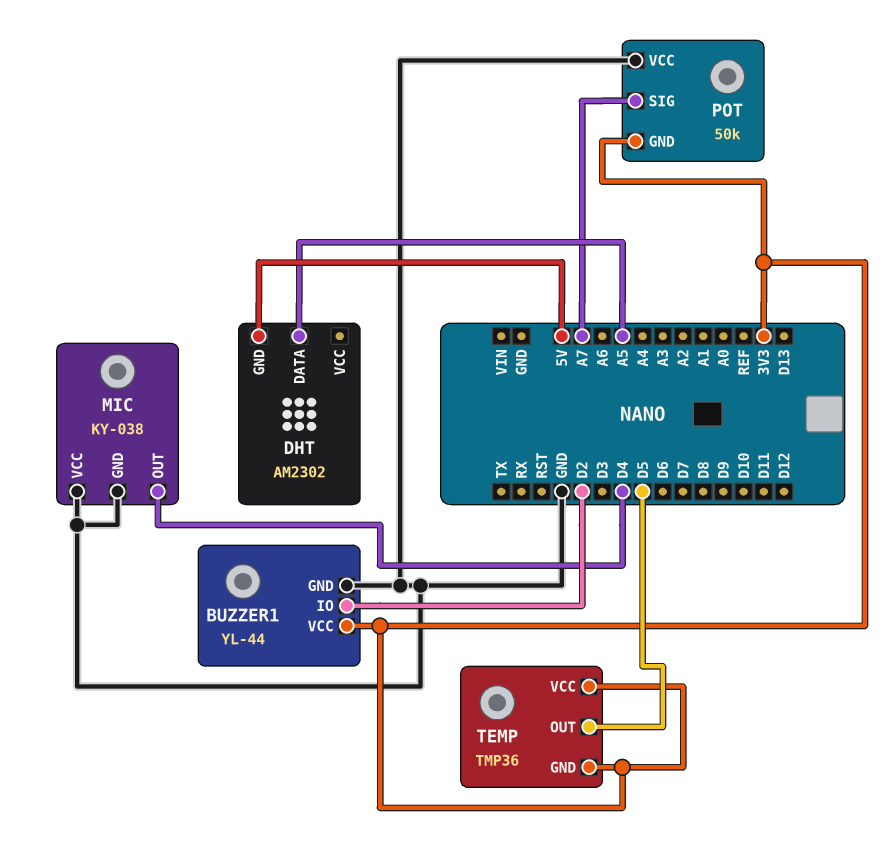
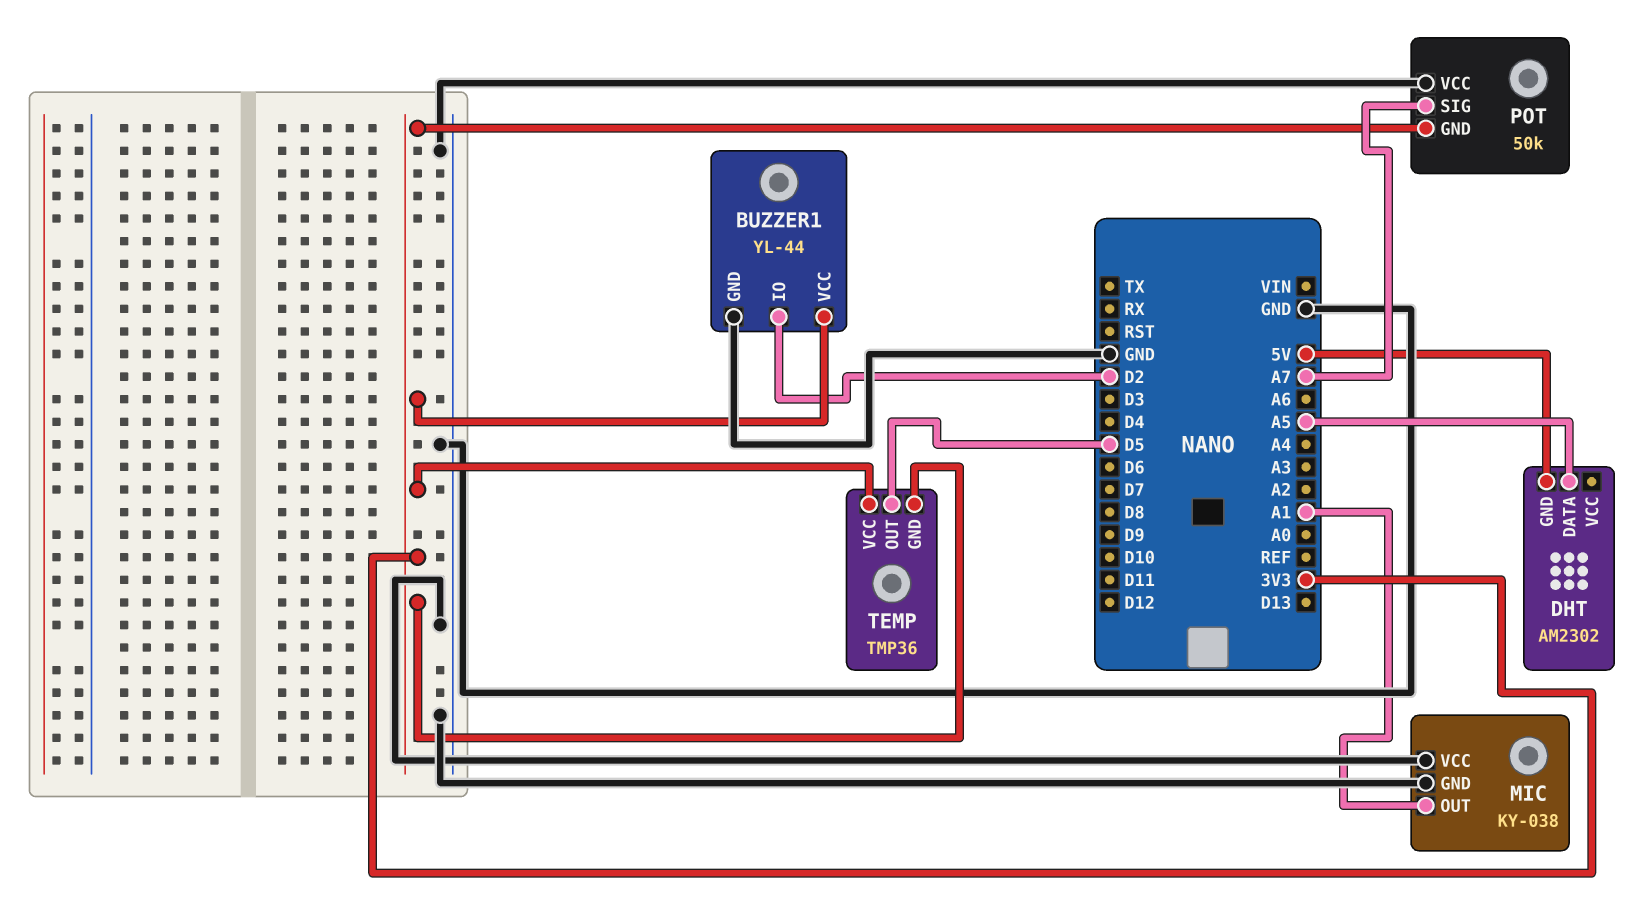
MIC pin OUT: D4 -> A1

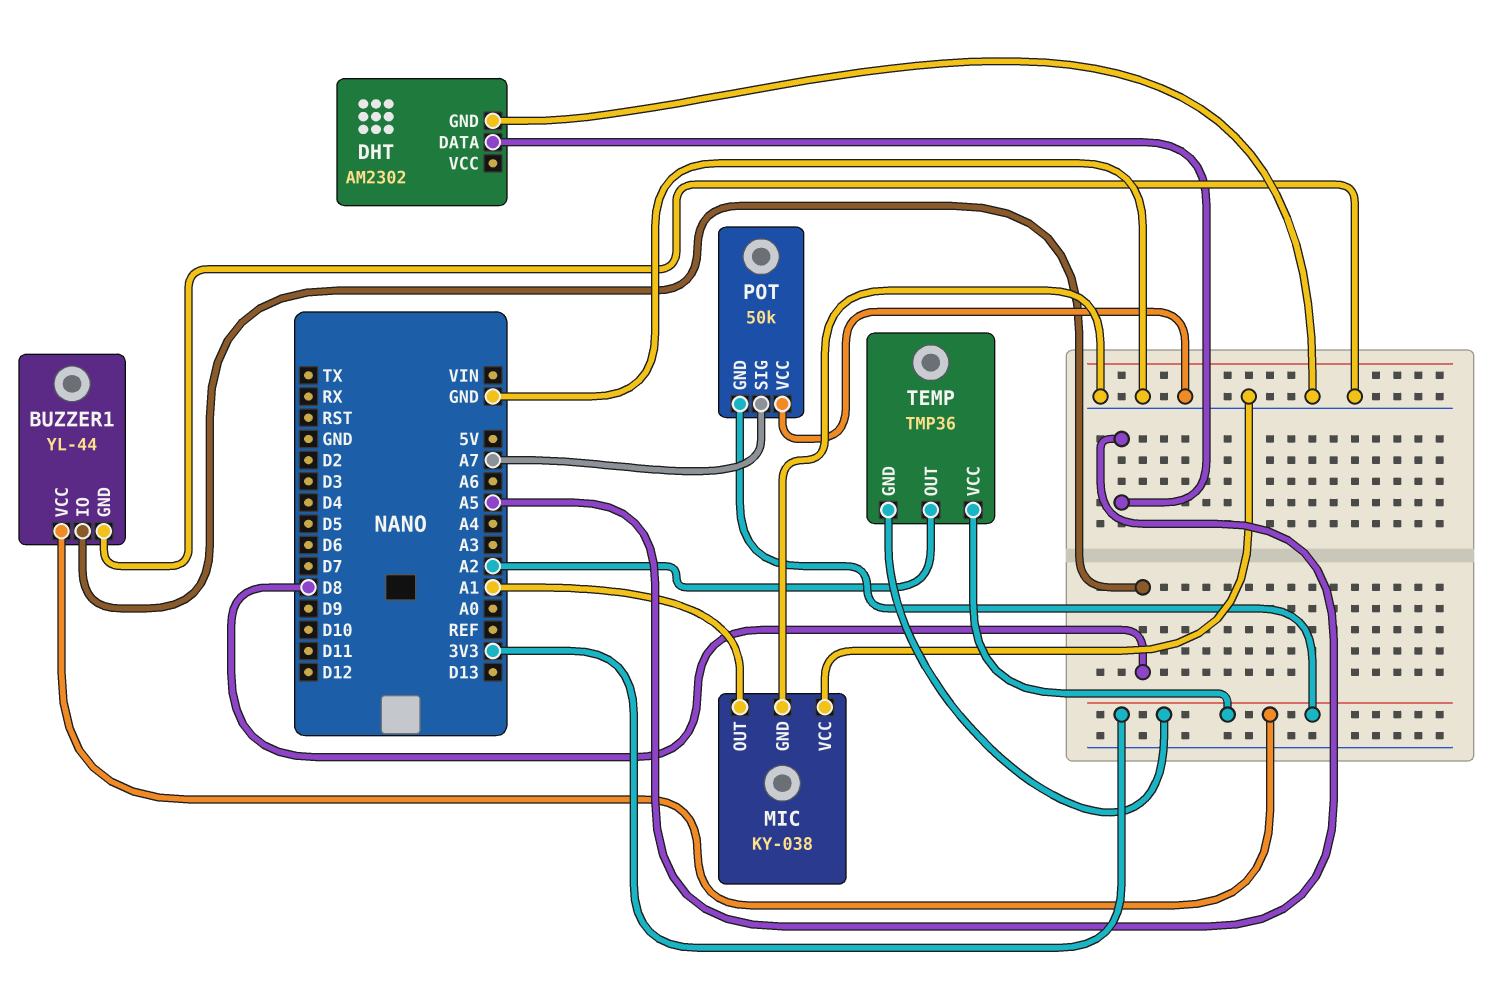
BUZZER1 pin IO: D2 -> D8
DHT pin GND: 5V -> GND
TEMP pin OUT: D5 -> A2

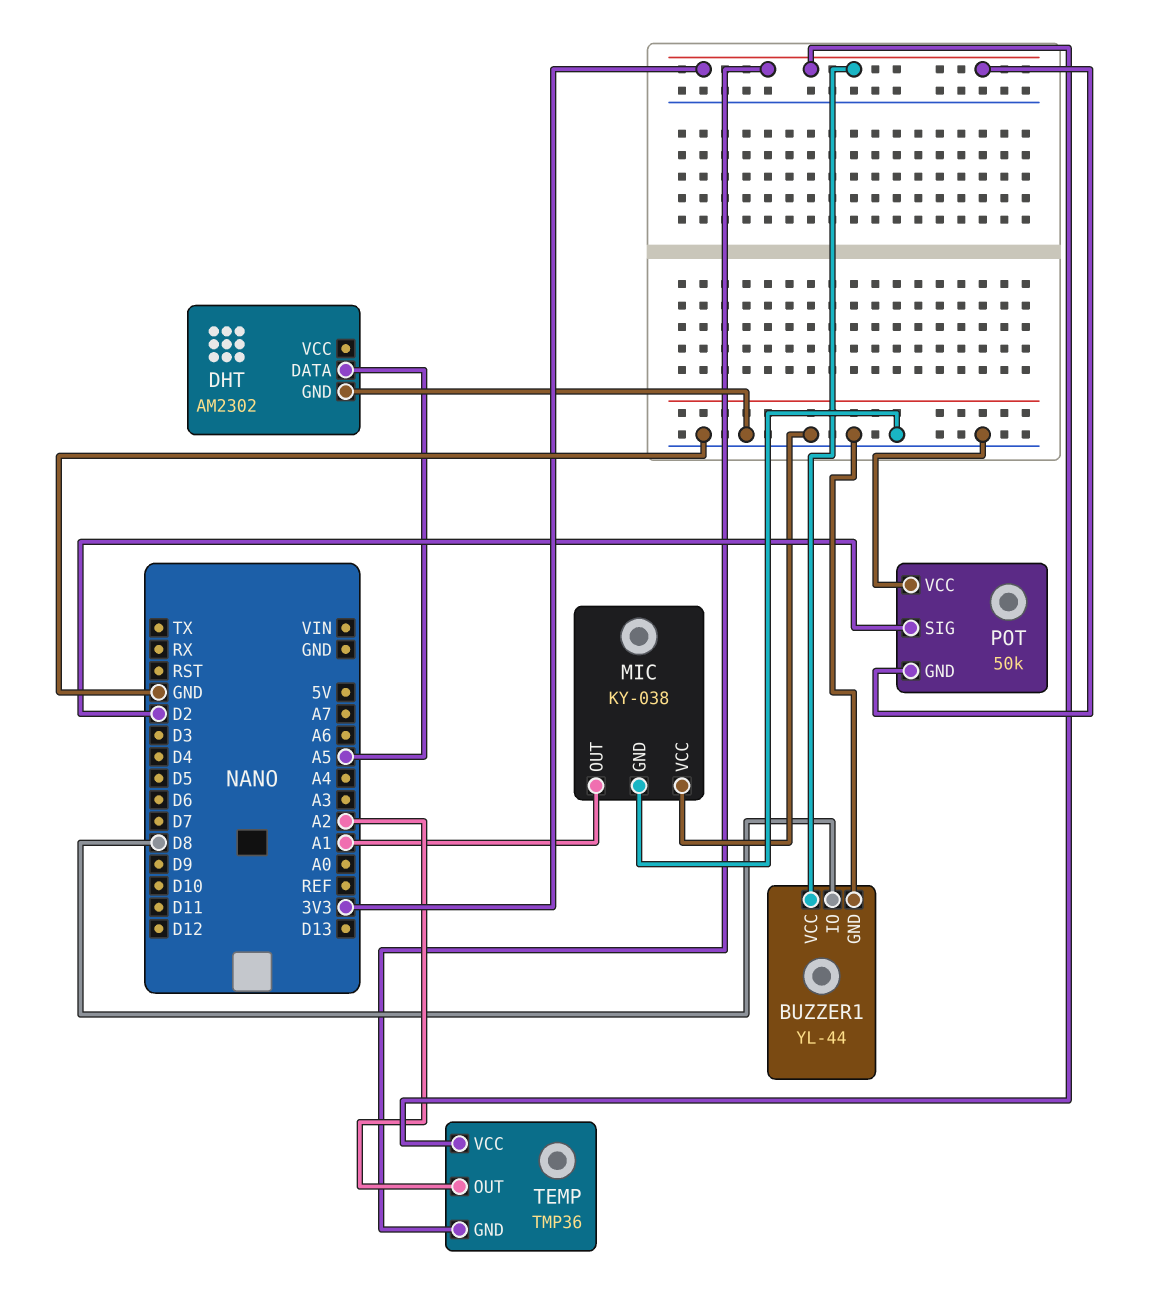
POT pin SIG: A7 -> D2

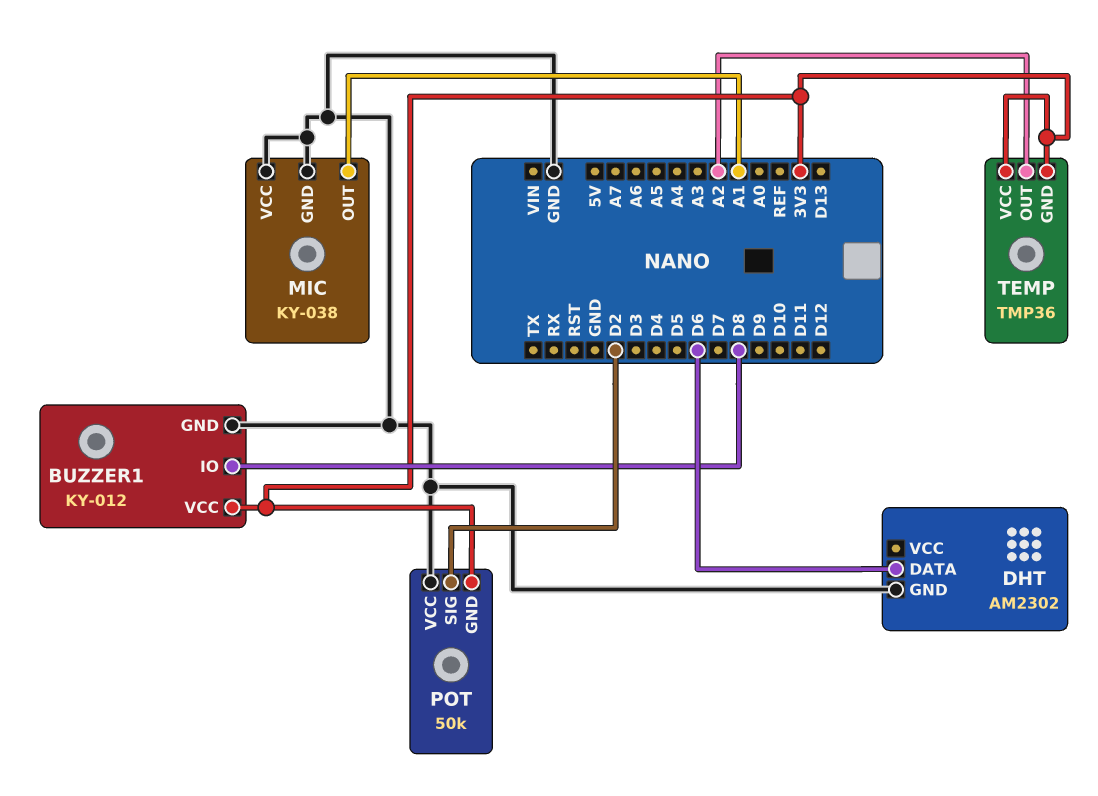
BUZZER1: YL-44 -> KY-012
DHT pin DATA: A5 -> D6

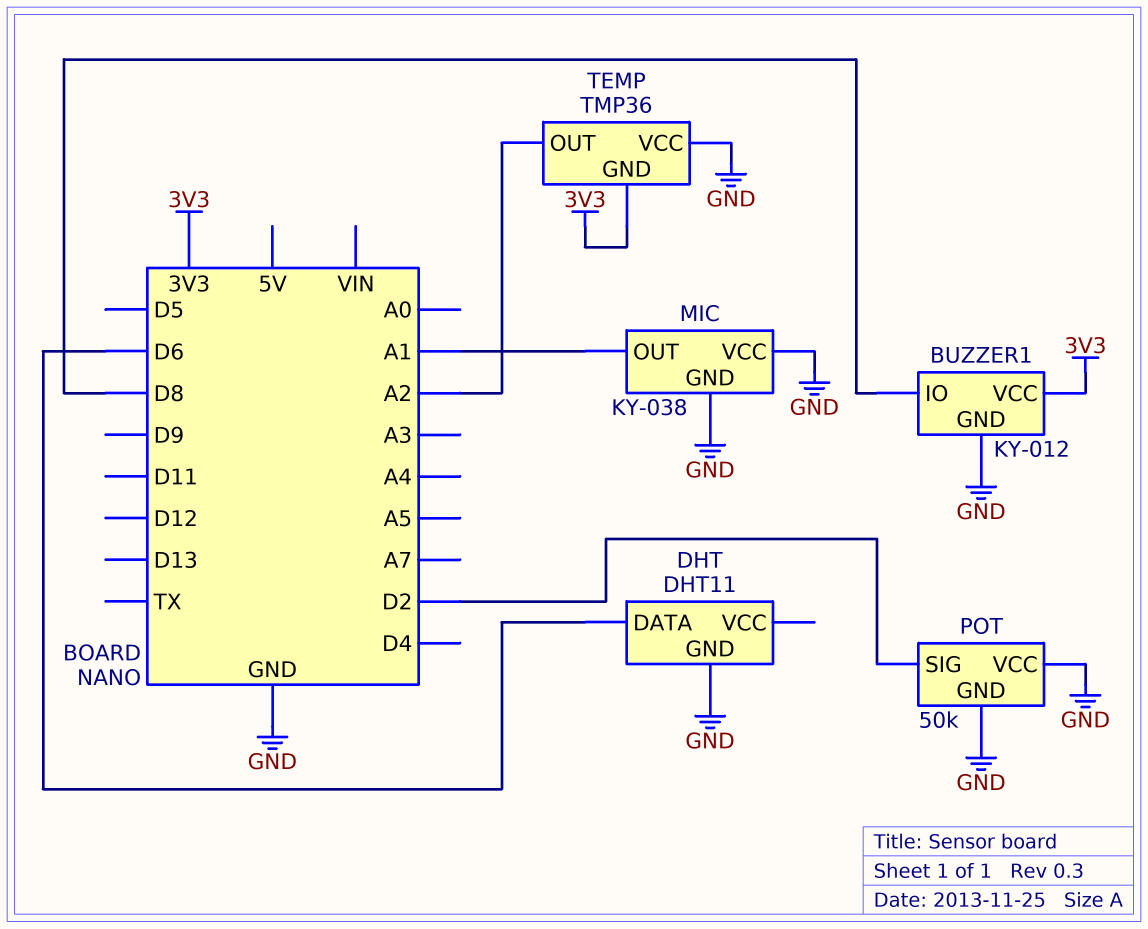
DHT: AM2302 -> DHT11
POT pin GND: 3V3 -> GND
TEMP pin VCC: 3V3 -> GND

